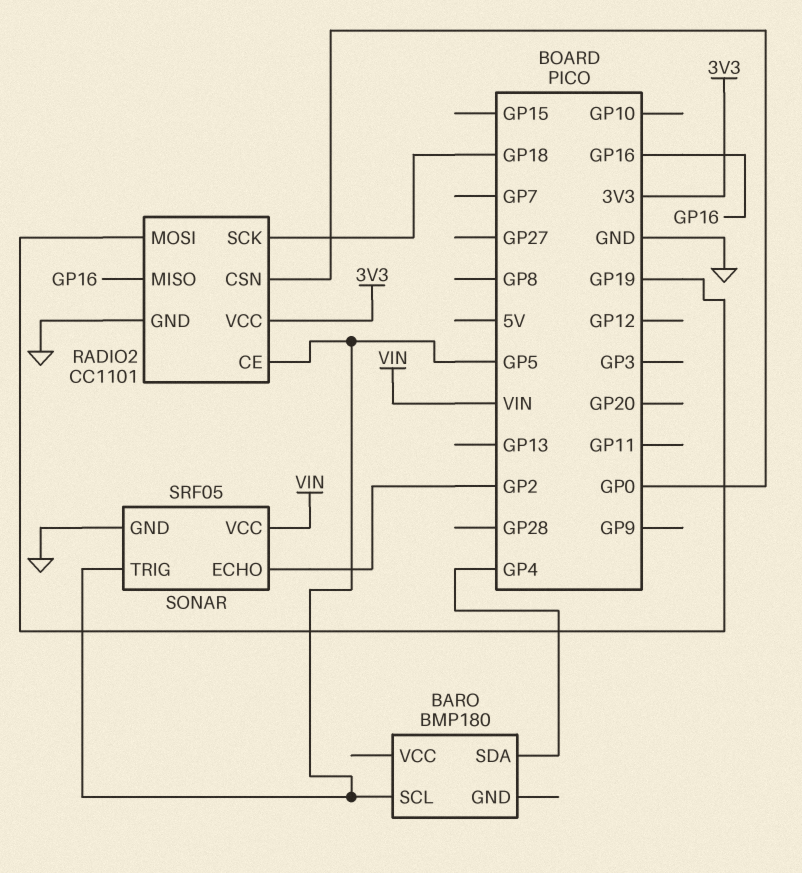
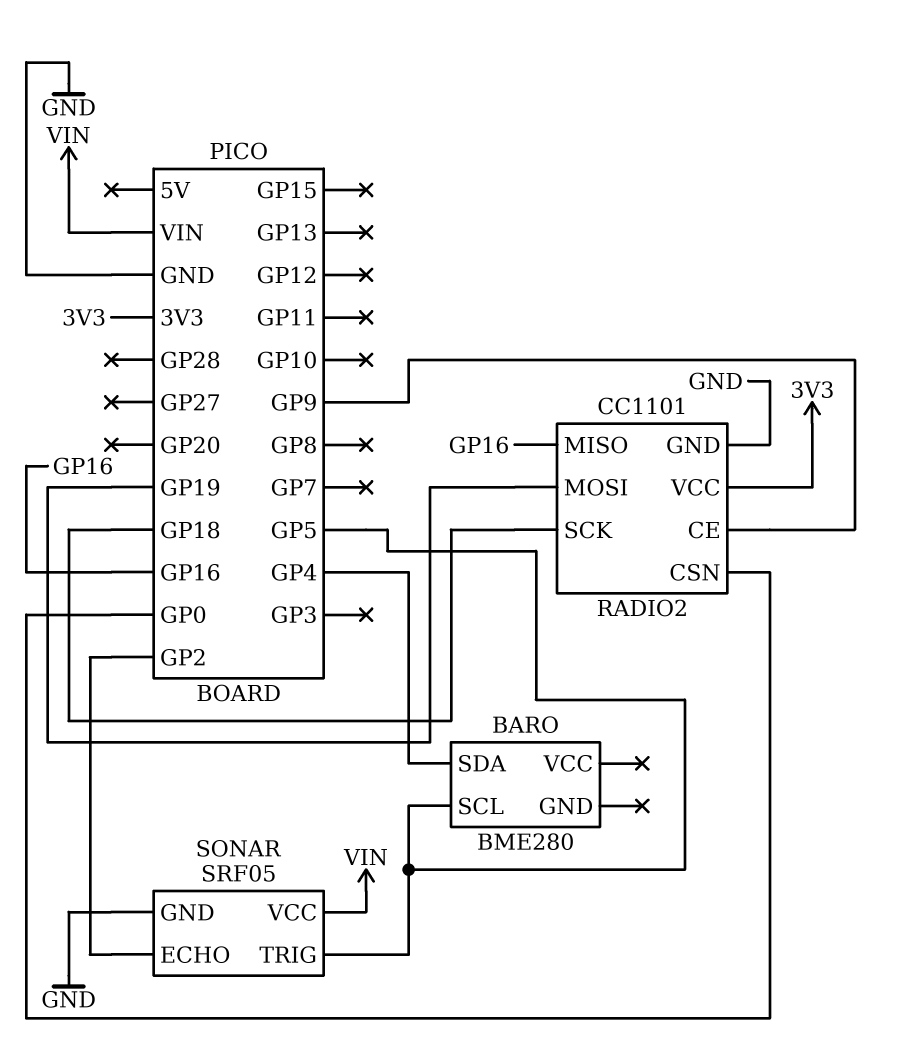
BARO: BMP180 -> BME280
RADIO2 pin CE: GP5 -> GP9

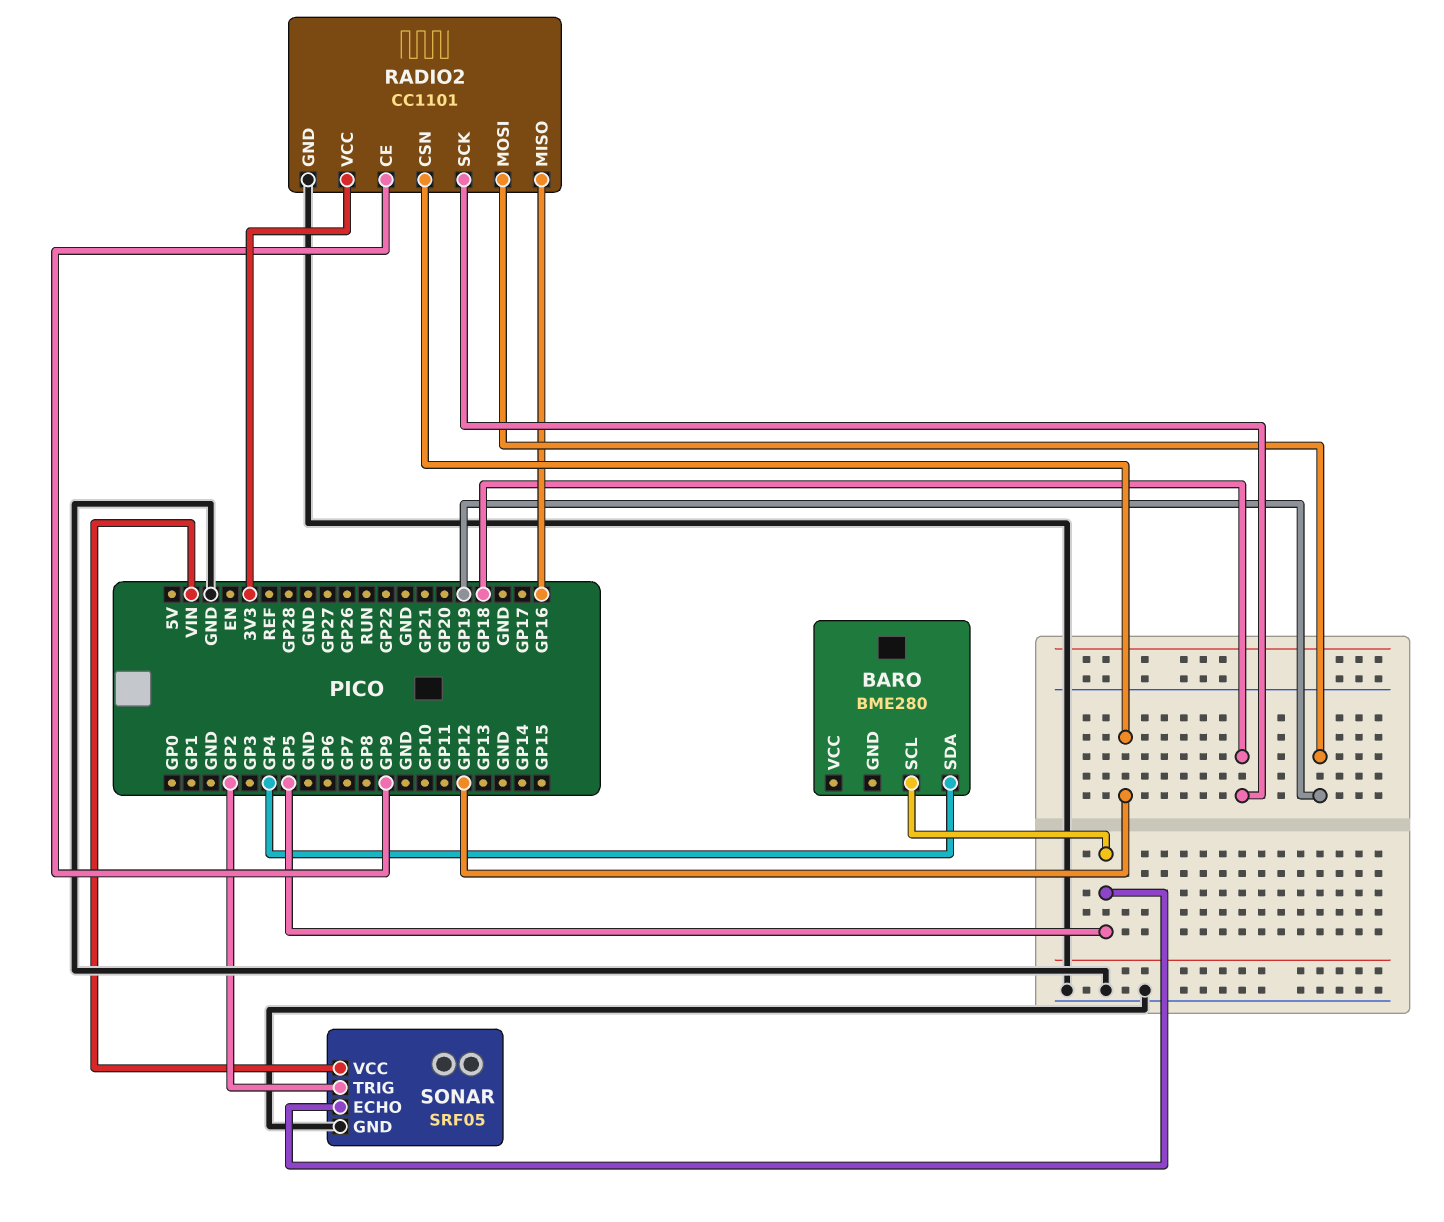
RADIO2 pin CSN: GP0 -> GP12
SONAR pin ECHO: GP2 -> GP5
SONAR pin TRIG: GP5 -> GP2

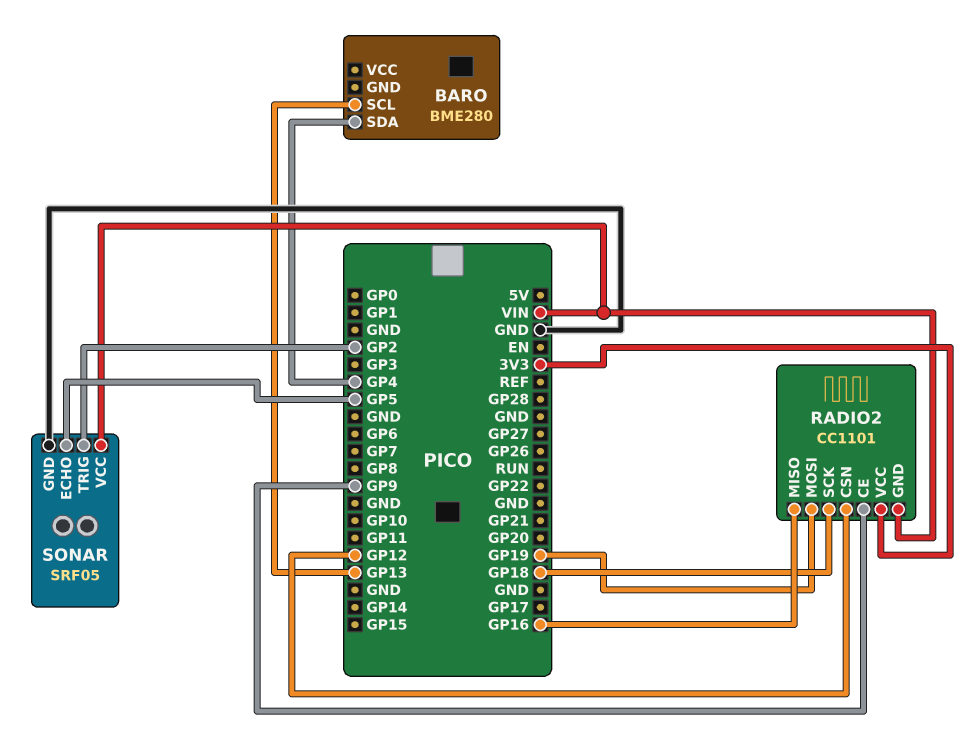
BARO pin SCL: GP5 -> GP13
RADIO2 pin GND: GND -> VIN

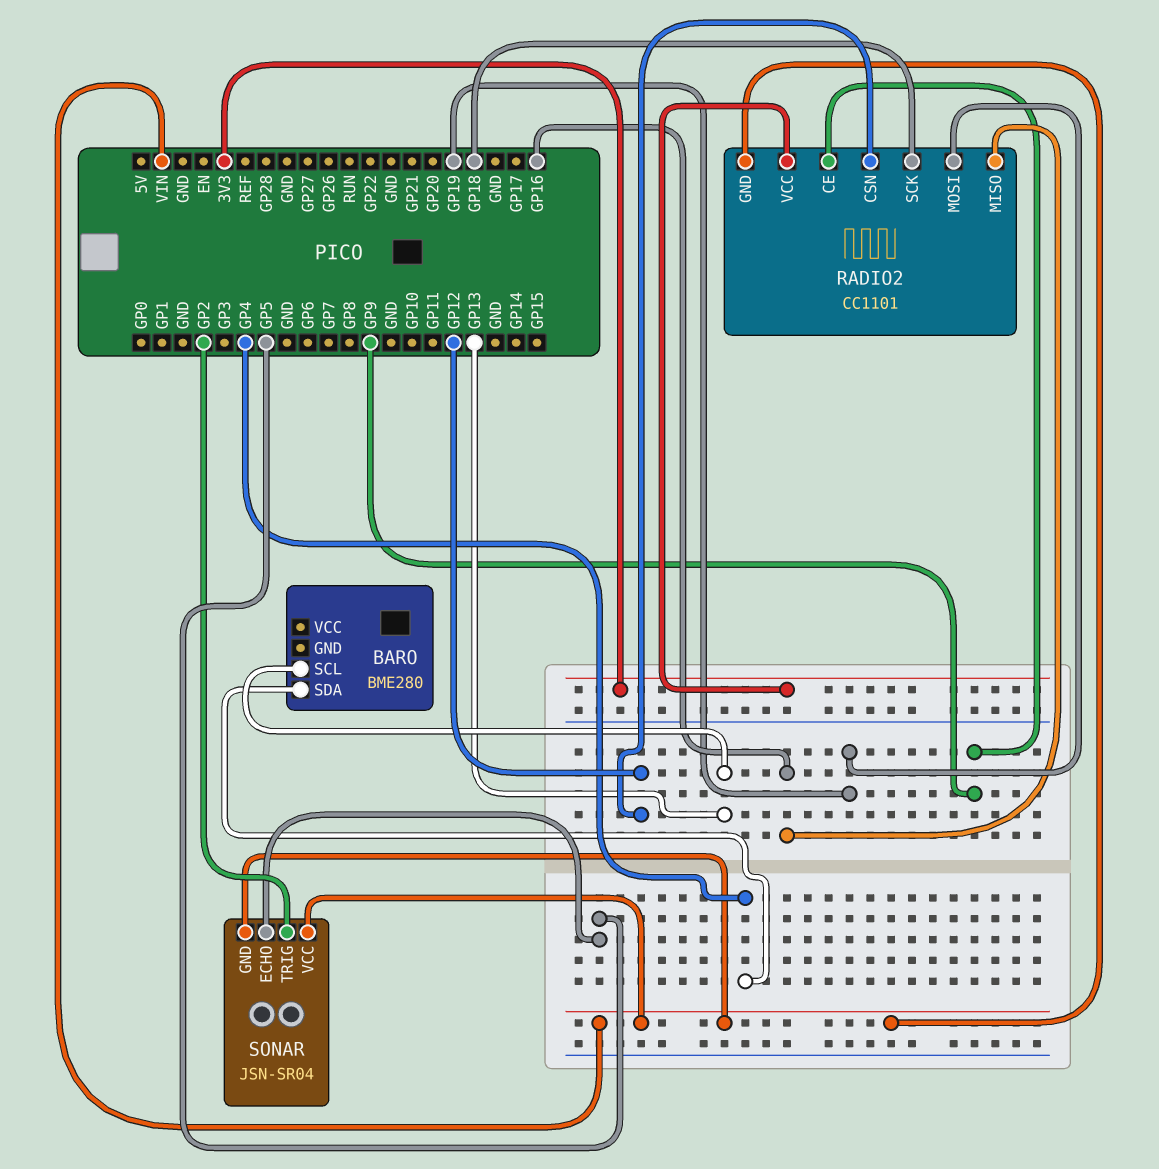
SONAR: SRF05 -> JSN-SR04
SONAR pin GND: GND -> VIN

